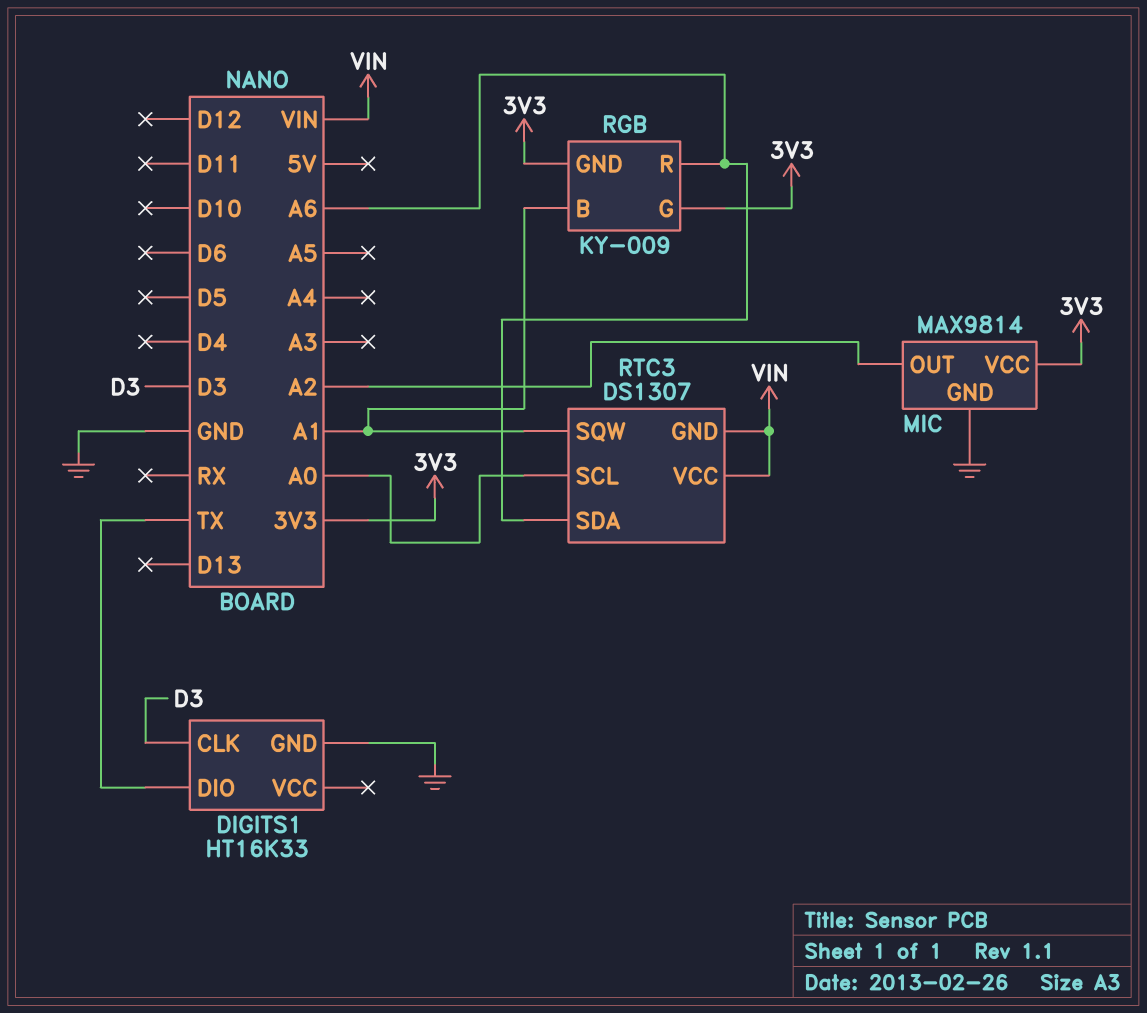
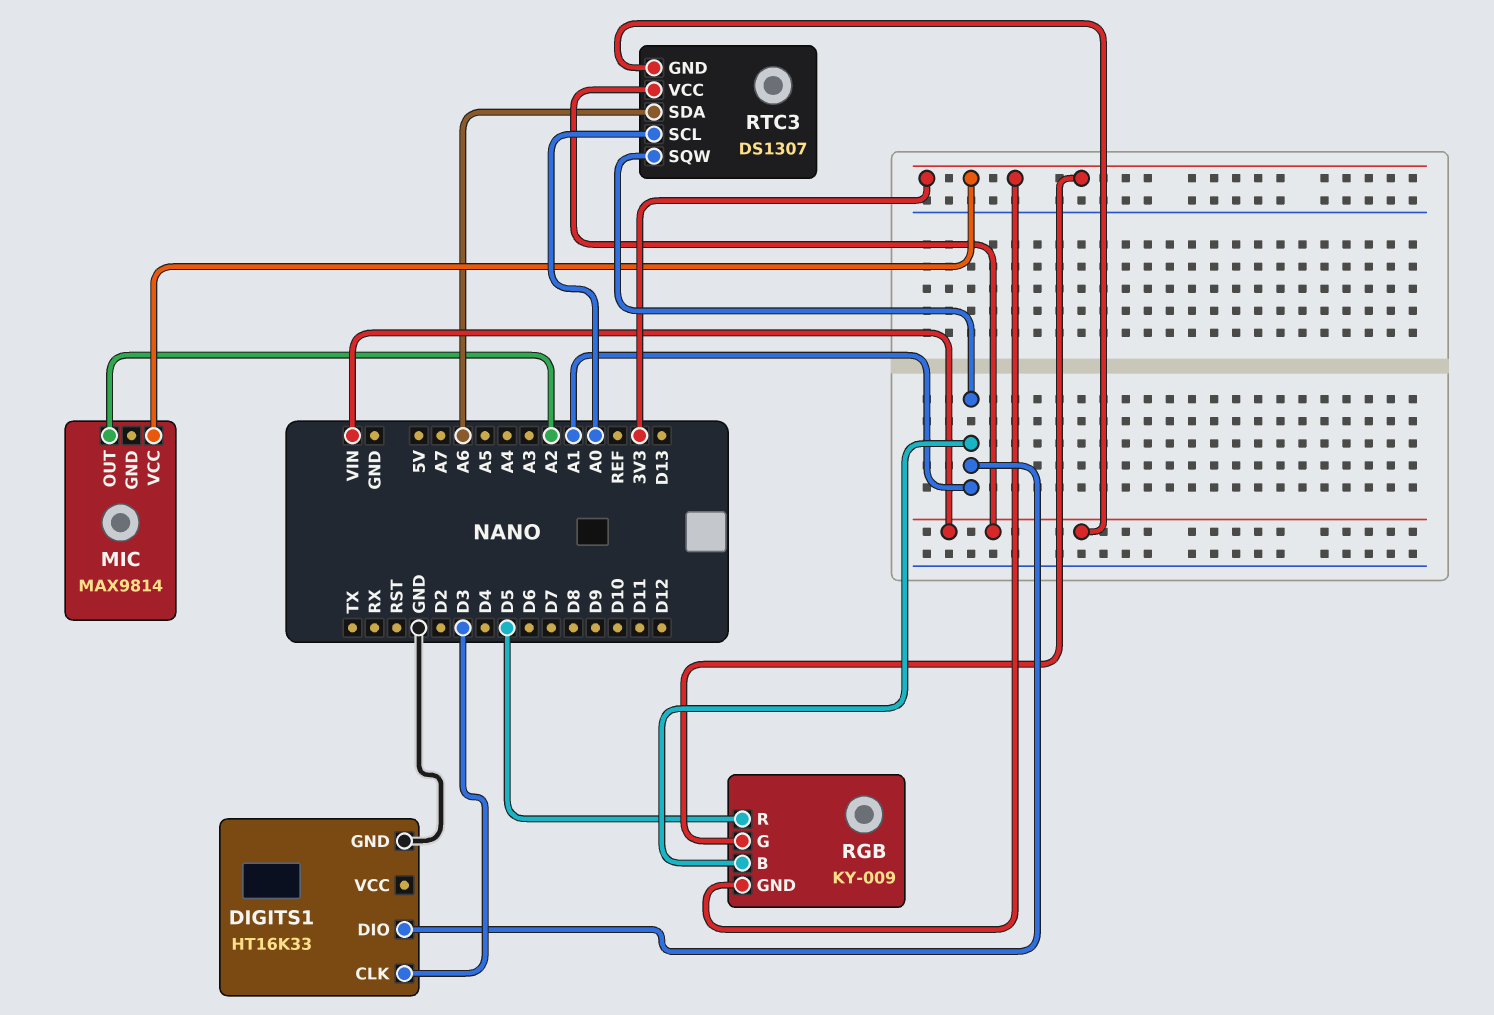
DIGITS1 pin DIO: TX -> A1
MIC pin GND: GND -> none
RGB pin R: A6 -> D5

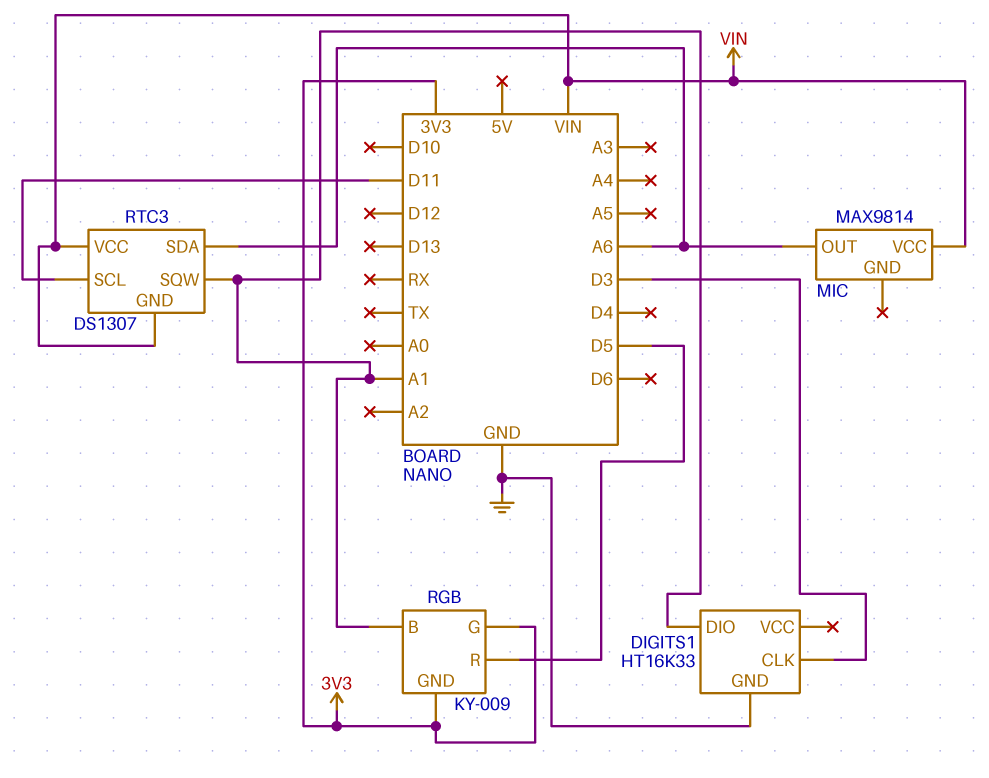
MIC pin OUT: A2 -> A6
MIC pin VCC: 3V3 -> VIN
RTC3 pin SCL: A0 -> D11

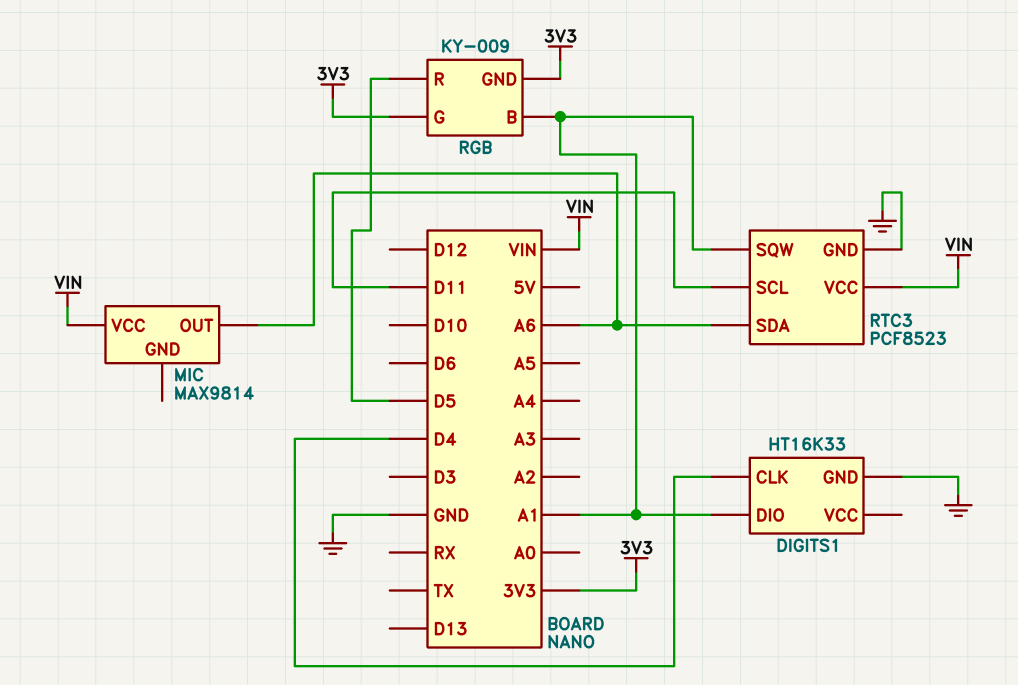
DIGITS1 pin CLK: D3 -> D4
RTC3: DS1307 -> PCF8523
RTC3 pin GND: VIN -> GND

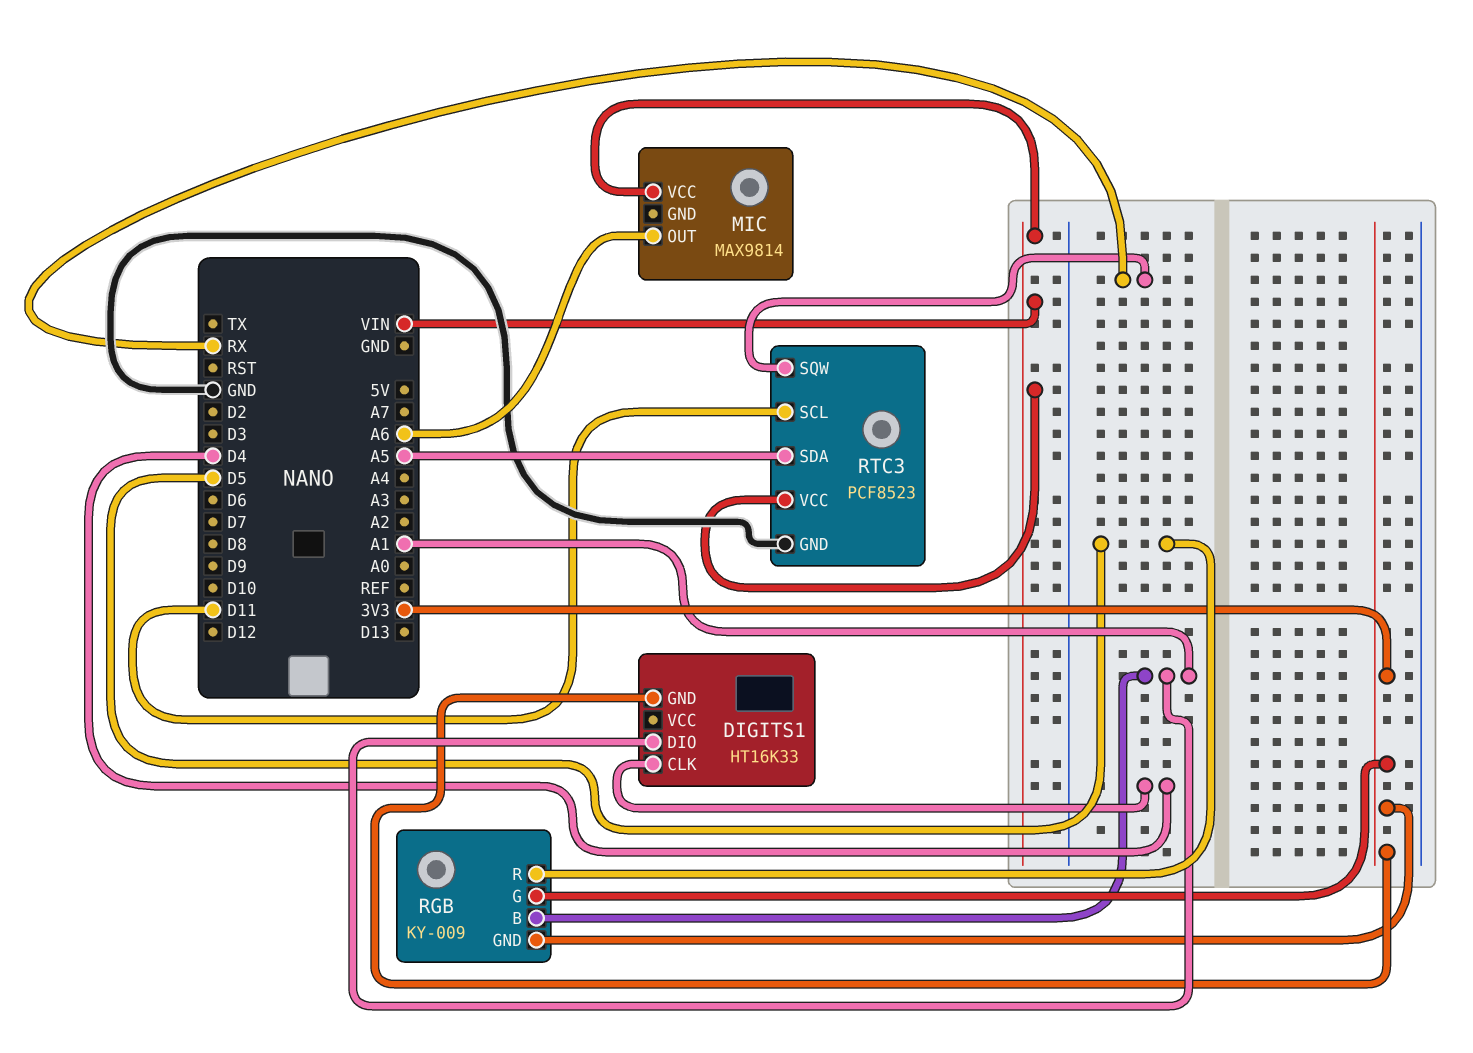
DIGITS1 pin GND: GND -> 3V3
RTC3 pin SDA: A6 -> A5
RTC3 pin SQW: A1 -> RX

